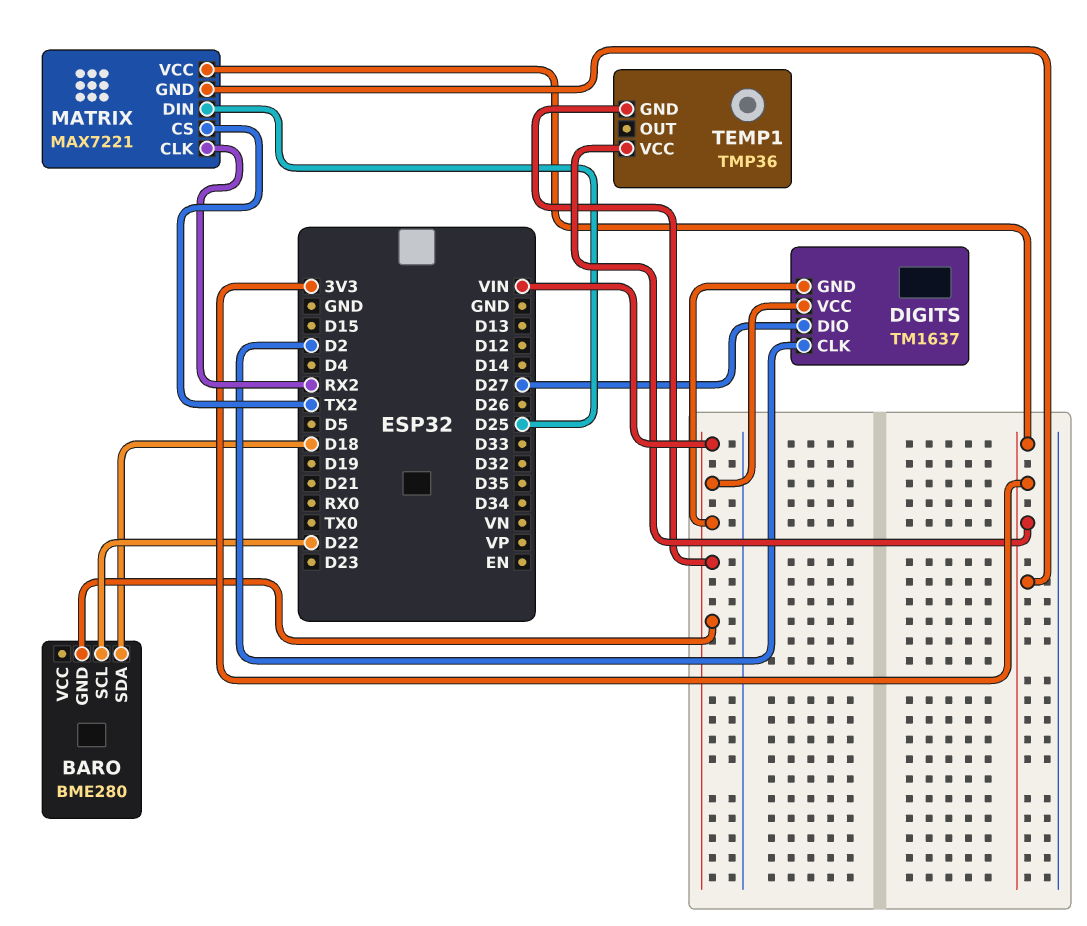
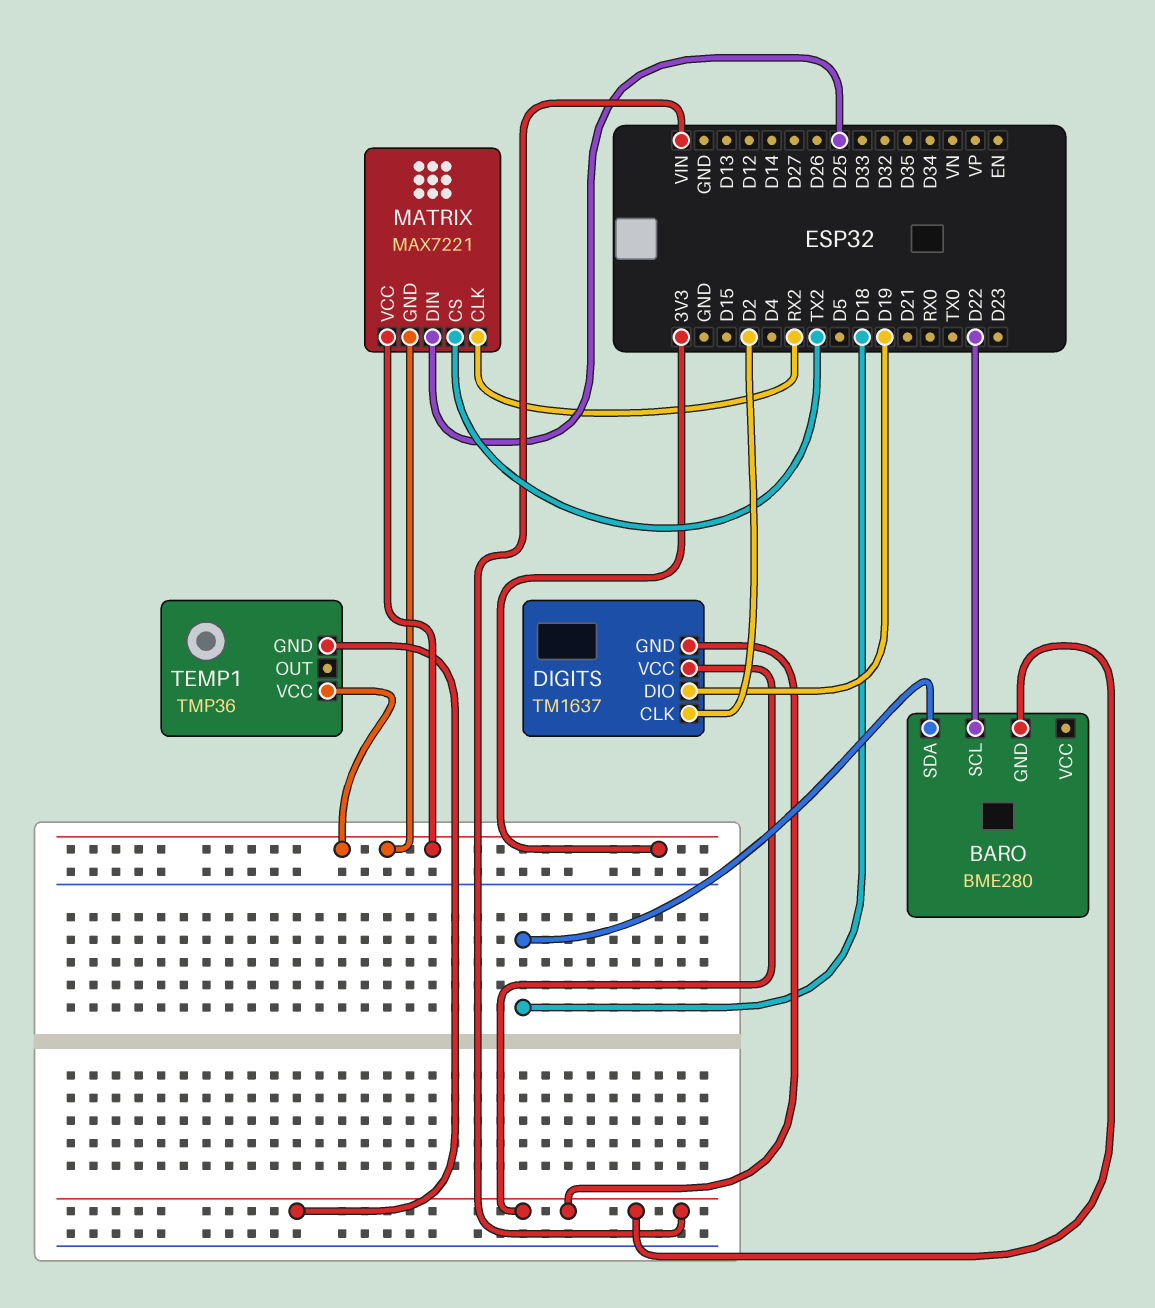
DIGITS pin DIO: D27 -> D19

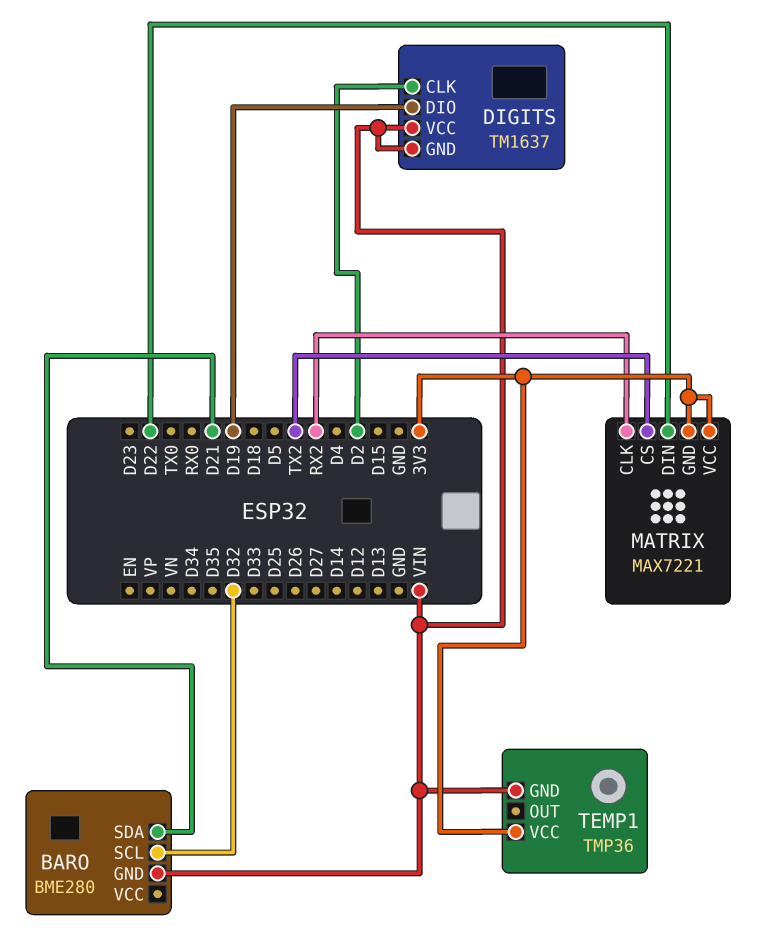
BARO pin SCL: D22 -> D32
BARO pin SDA: D18 -> D21
MATRIX pin DIN: D25 -> D22

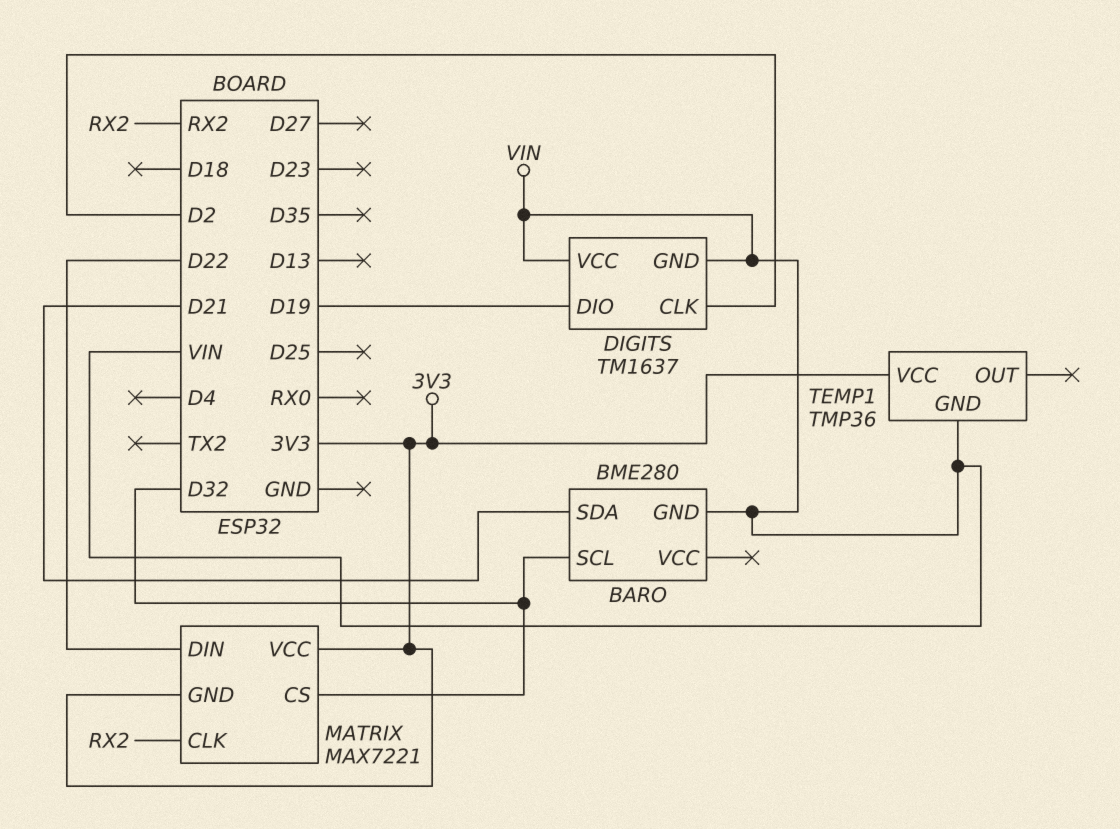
MATRIX pin CS: TX2 -> D32

